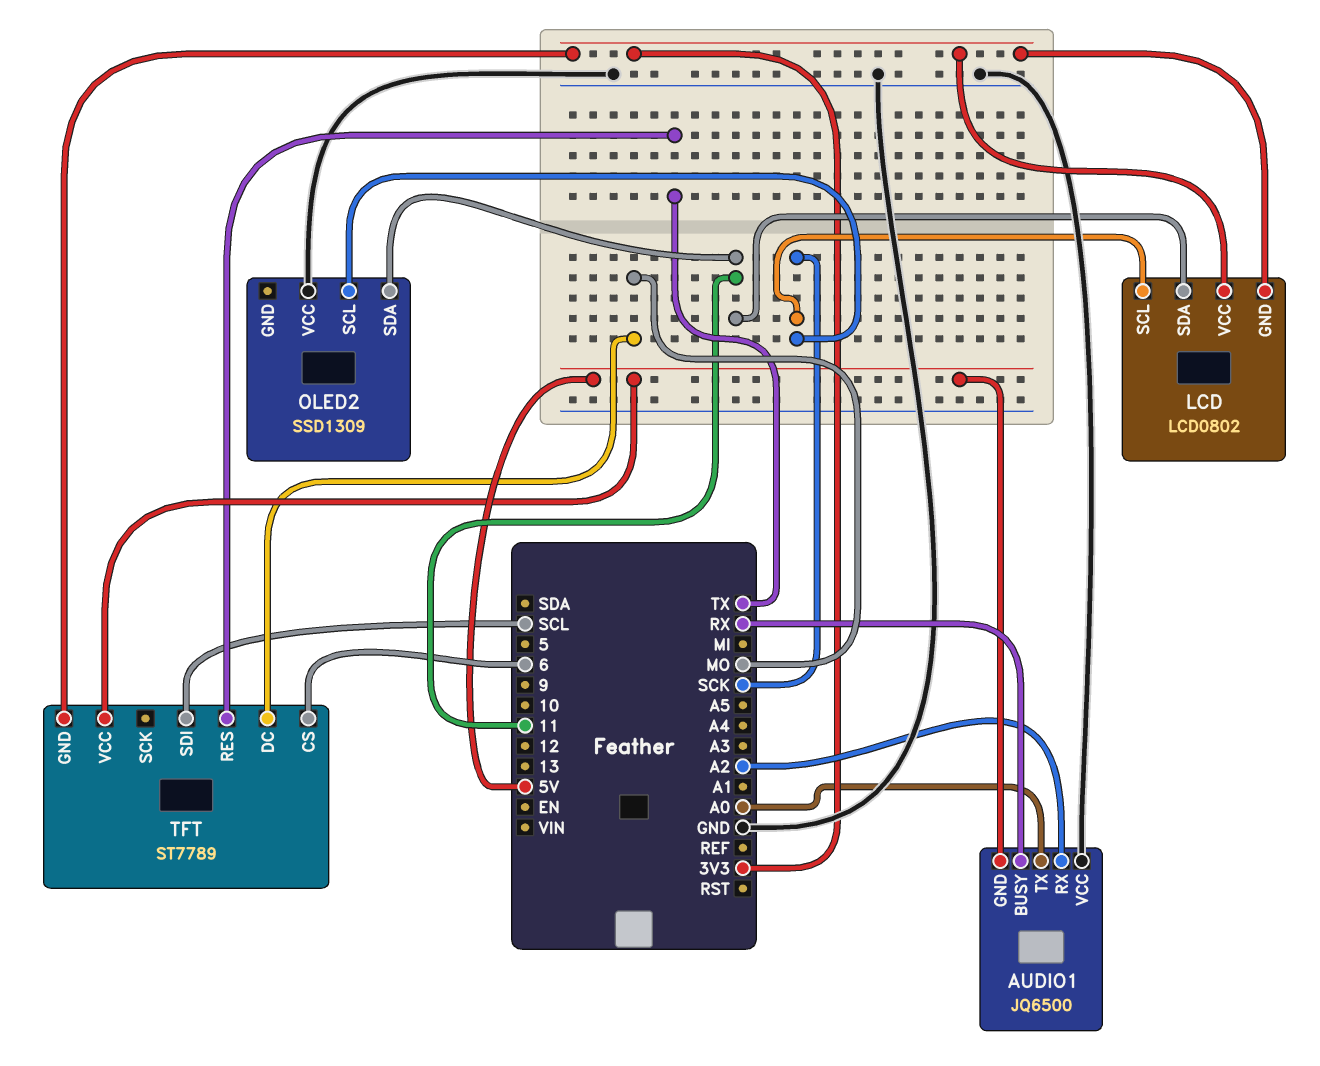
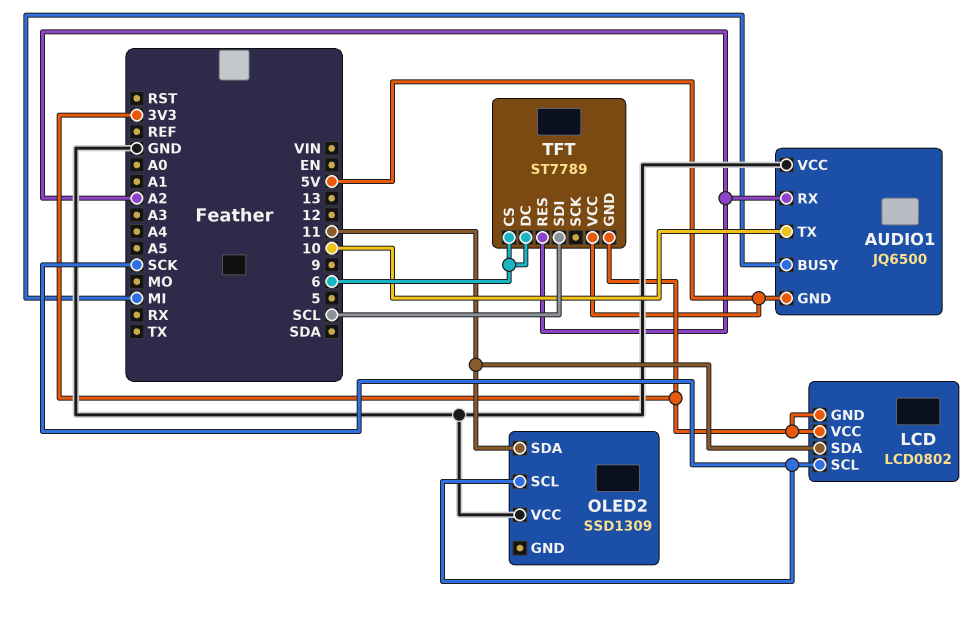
AUDIO1 pin BUSY: RX -> MI
AUDIO1 pin TX: A0 -> 10
TFT pin DC: MO -> 6
TFT pin RES: TX -> A2

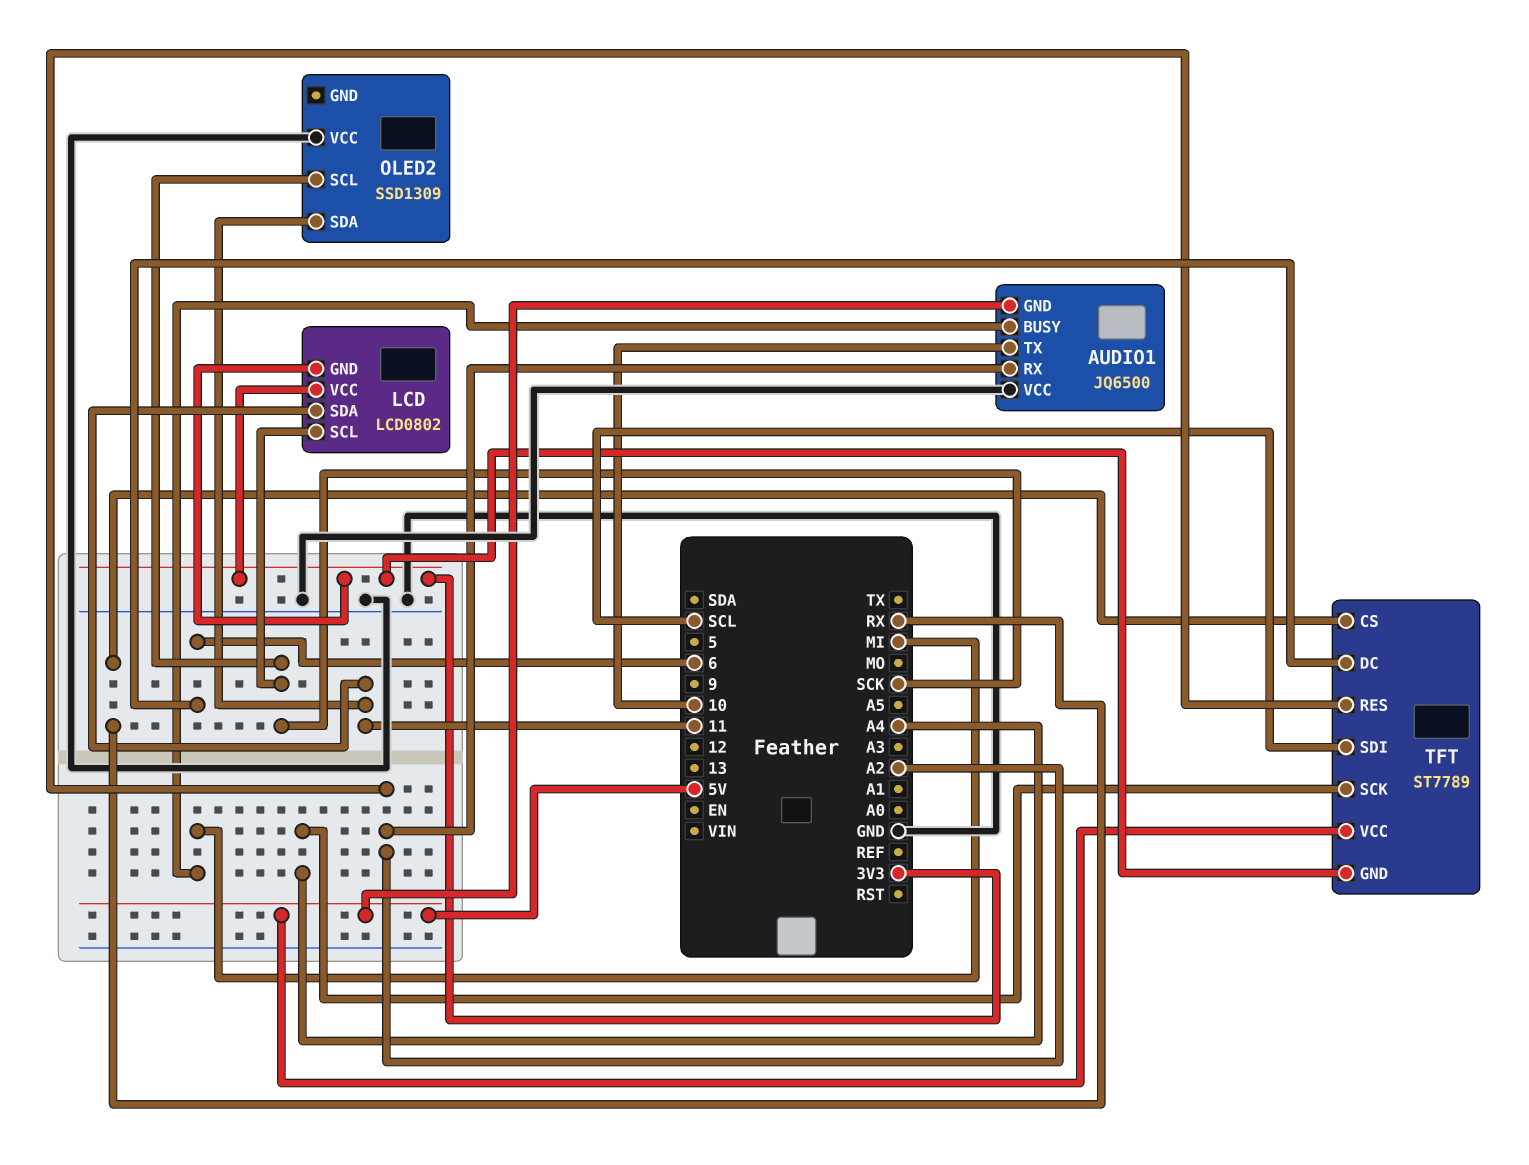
TFT pin CS: 6 -> RX
TFT pin SCK: none -> A4

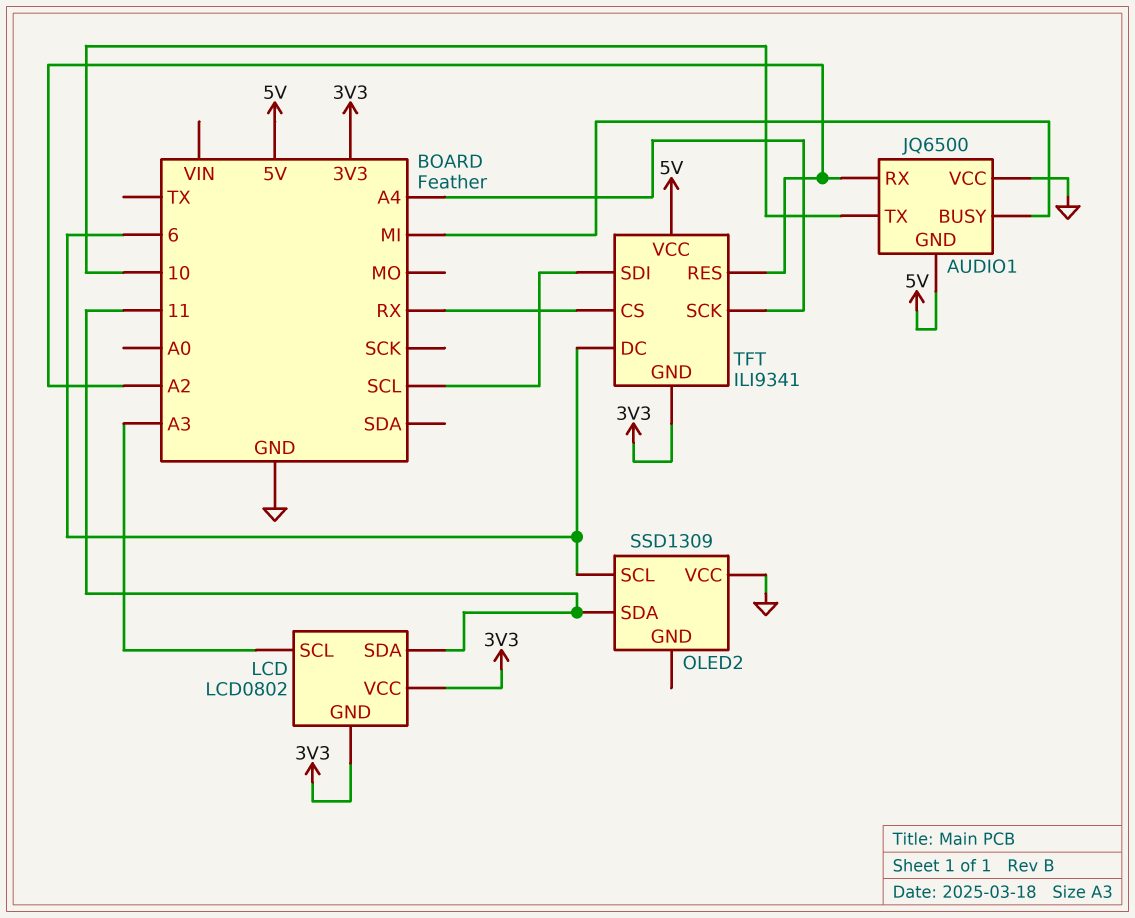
LCD pin SCL: SCK -> A3
OLED2 pin SCL: SCK -> 6
TFT: ST7789 -> ILI9341

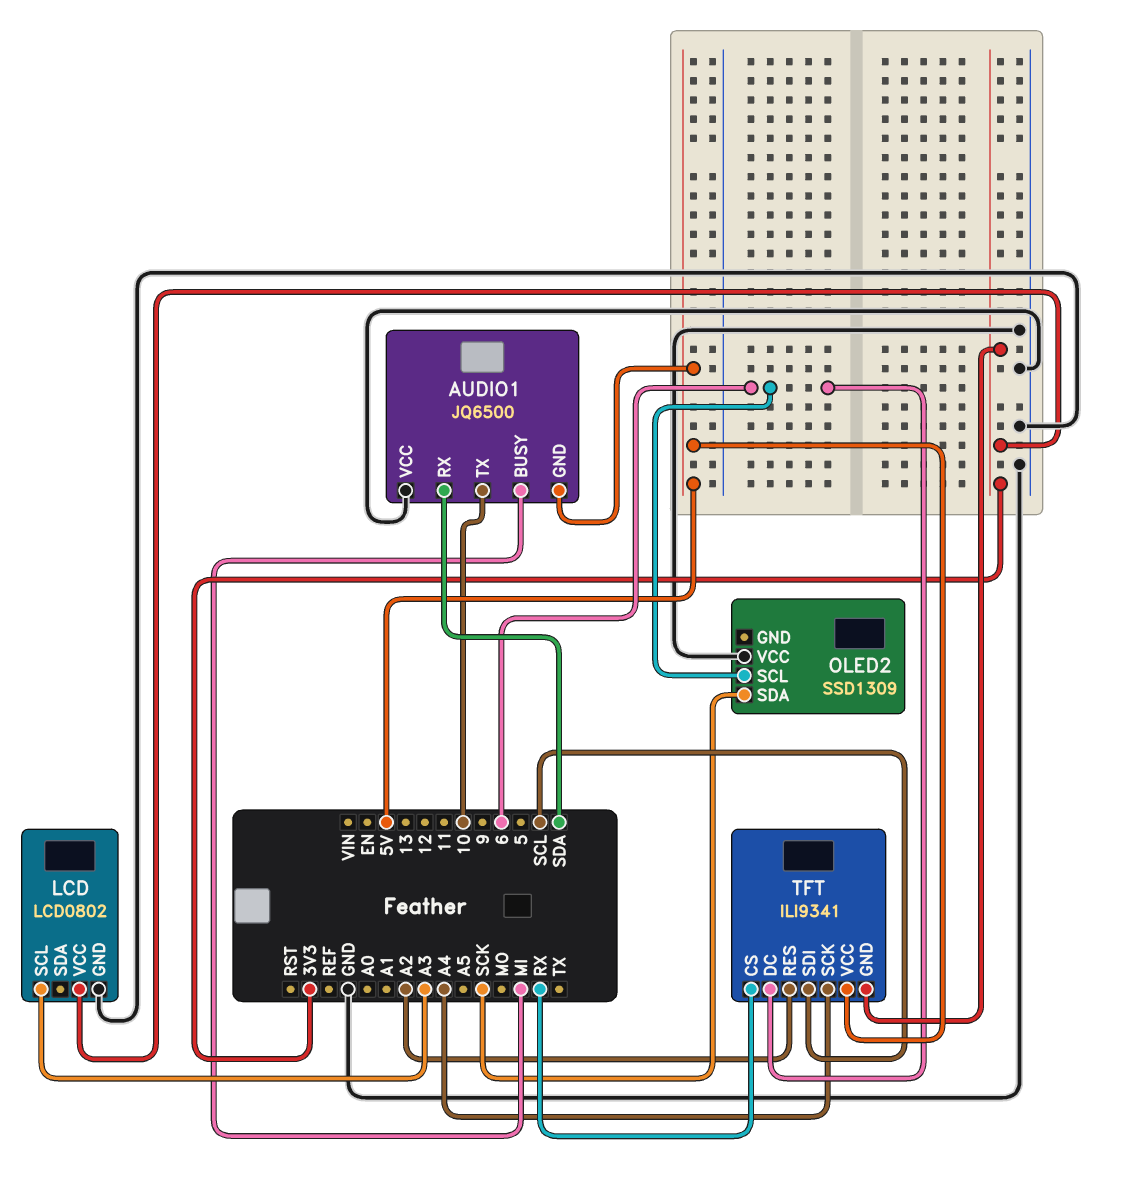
AUDIO1 pin RX: A2 -> SDA
LCD pin GND: 3V3 -> GND
LCD pin SDA: 11 -> none
OLED2 pin SDA: 11 -> SCK

